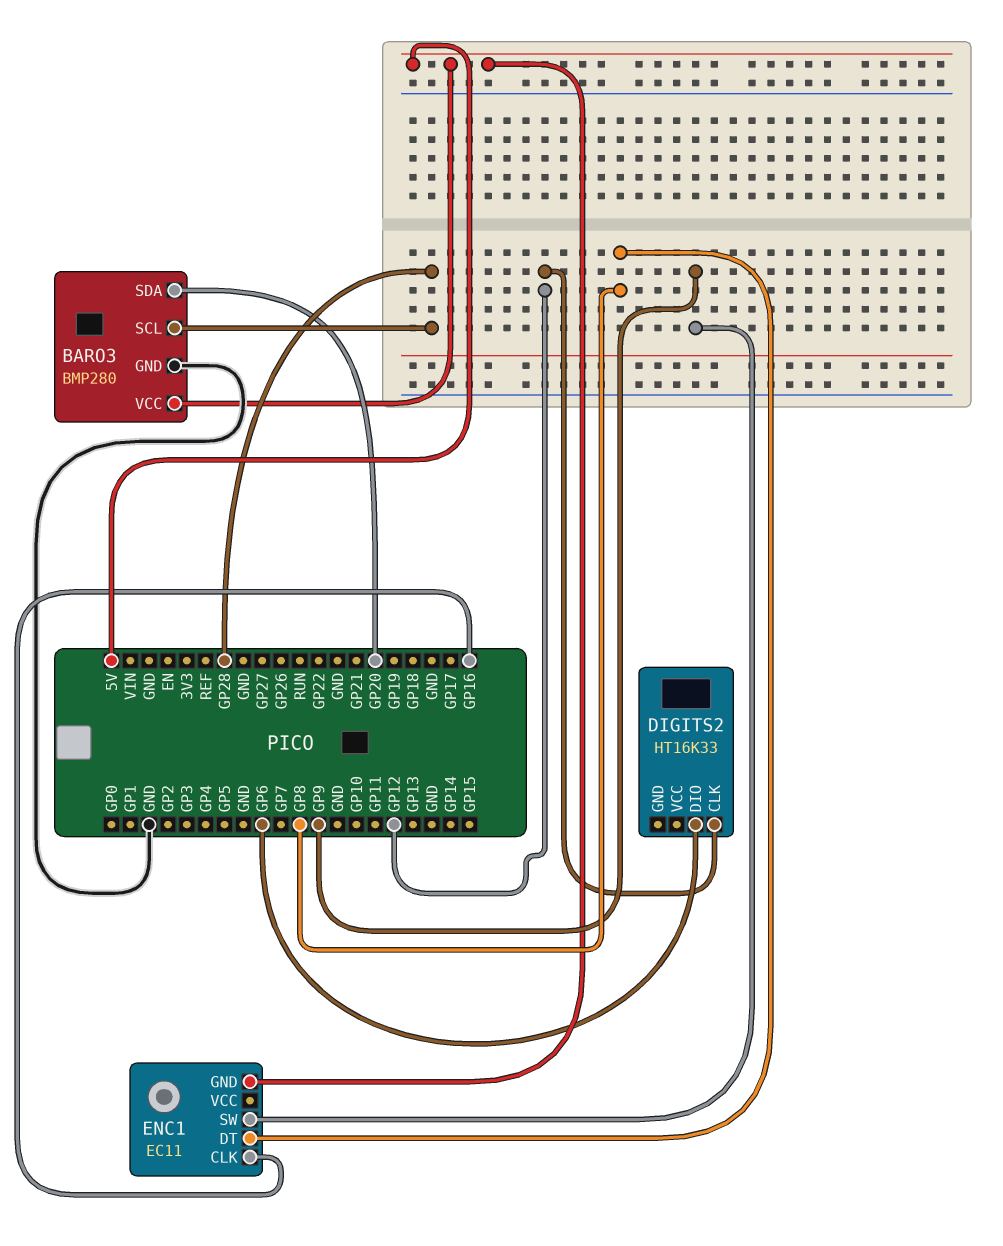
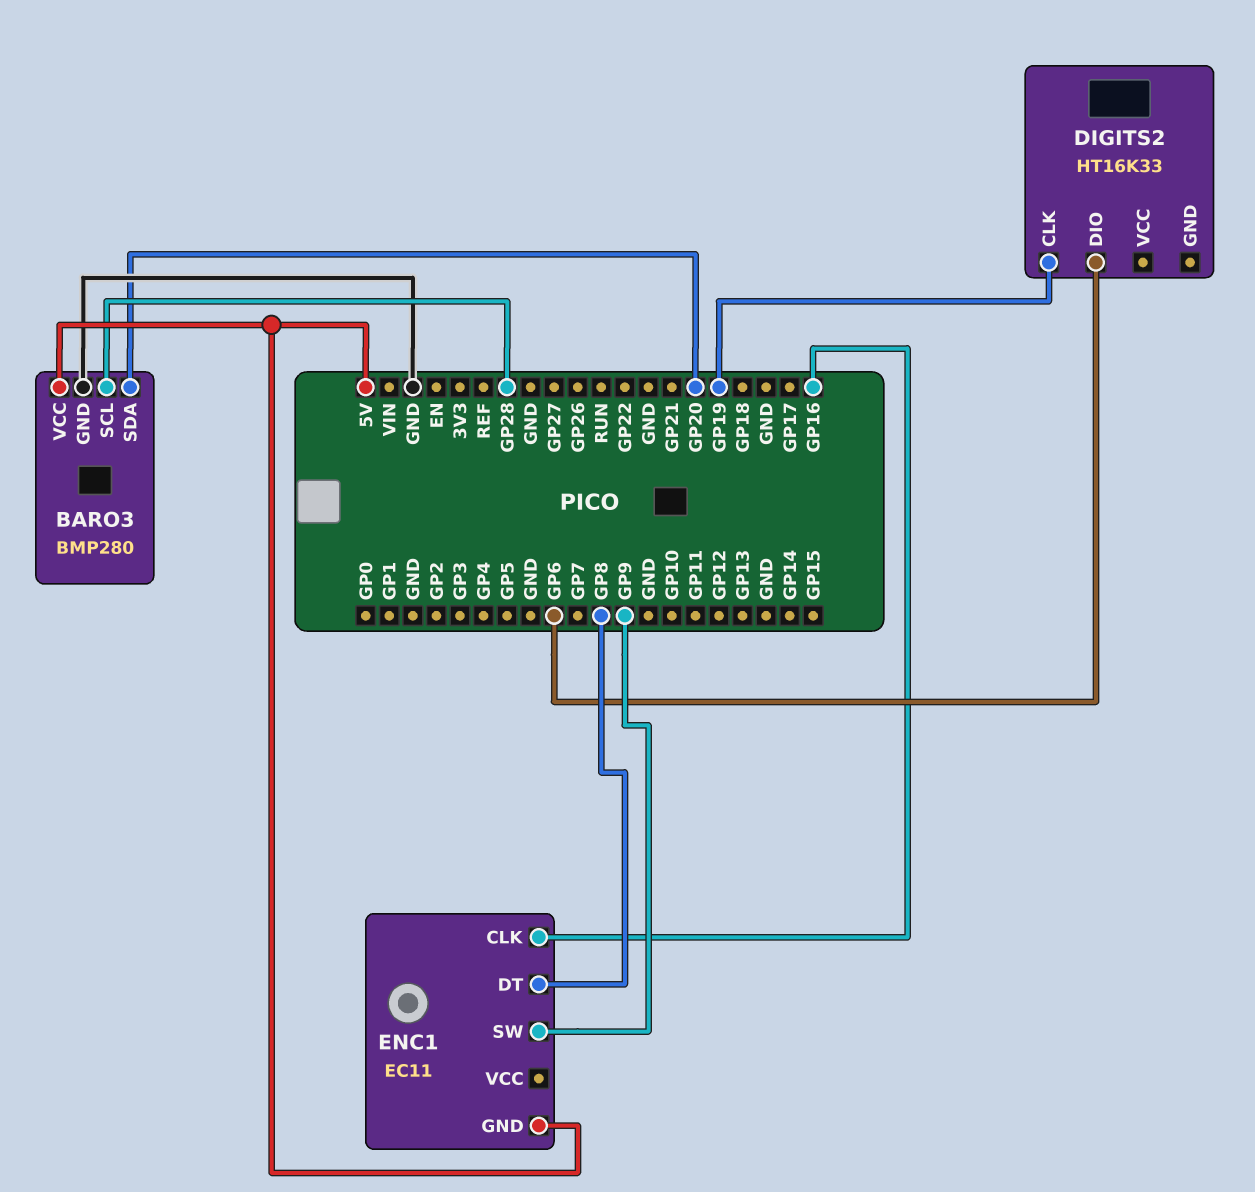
DIGITS2 pin CLK: GP12 -> GP19

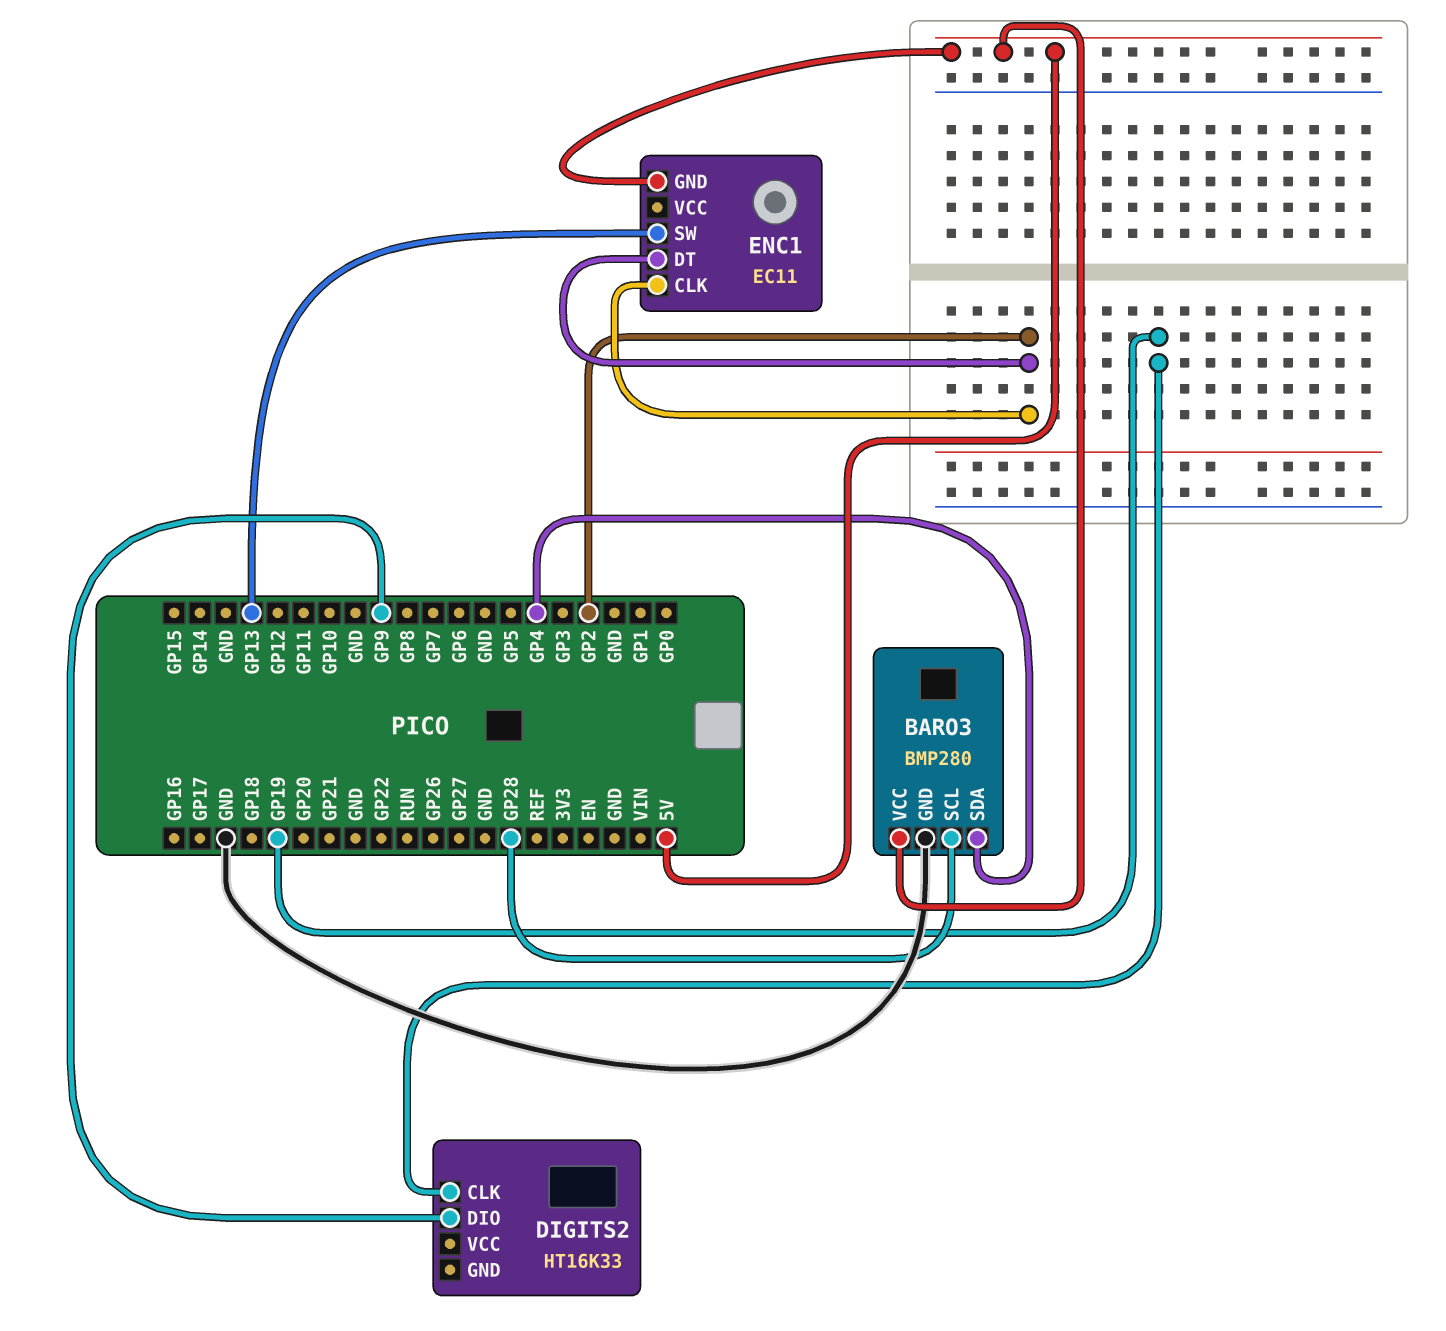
BARO3 pin SDA: GP20 -> GP4
DIGITS2 pin DIO: GP6 -> GP9
ENC1 pin CLK: GP16 -> GP2
ENC1 pin DT: GP8 -> GP2
ENC1 pin SW: GP9 -> GP13

